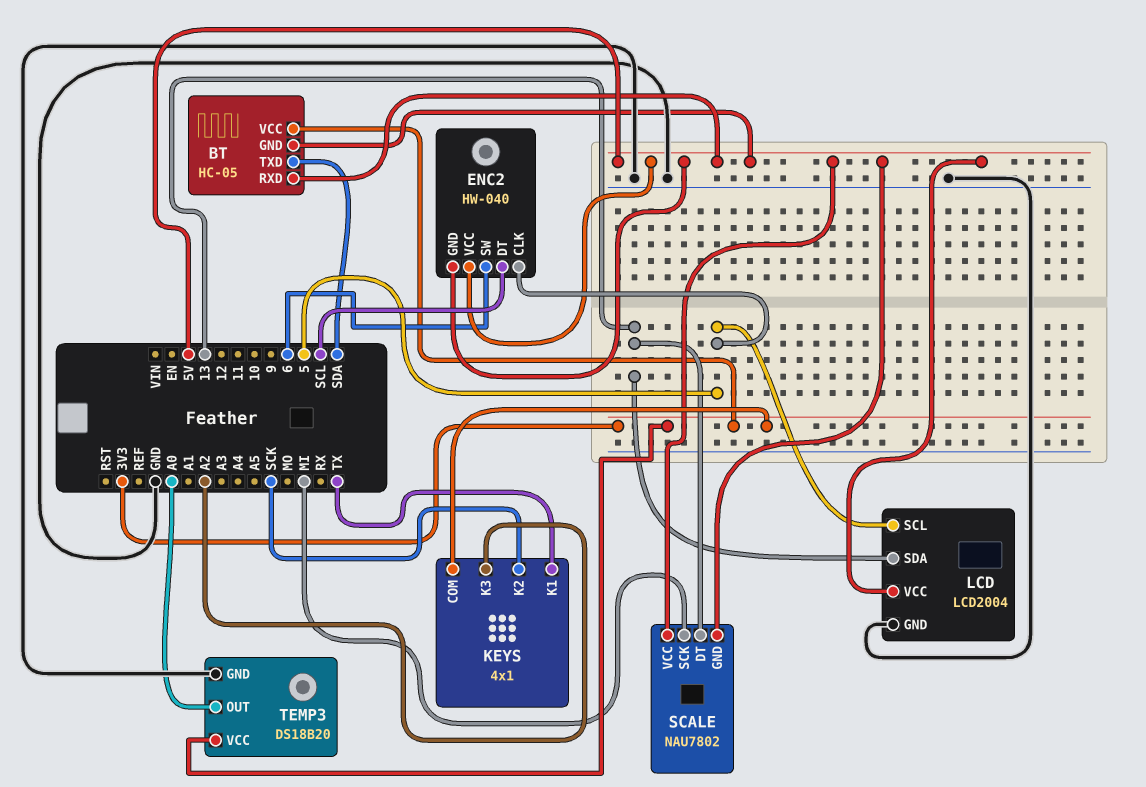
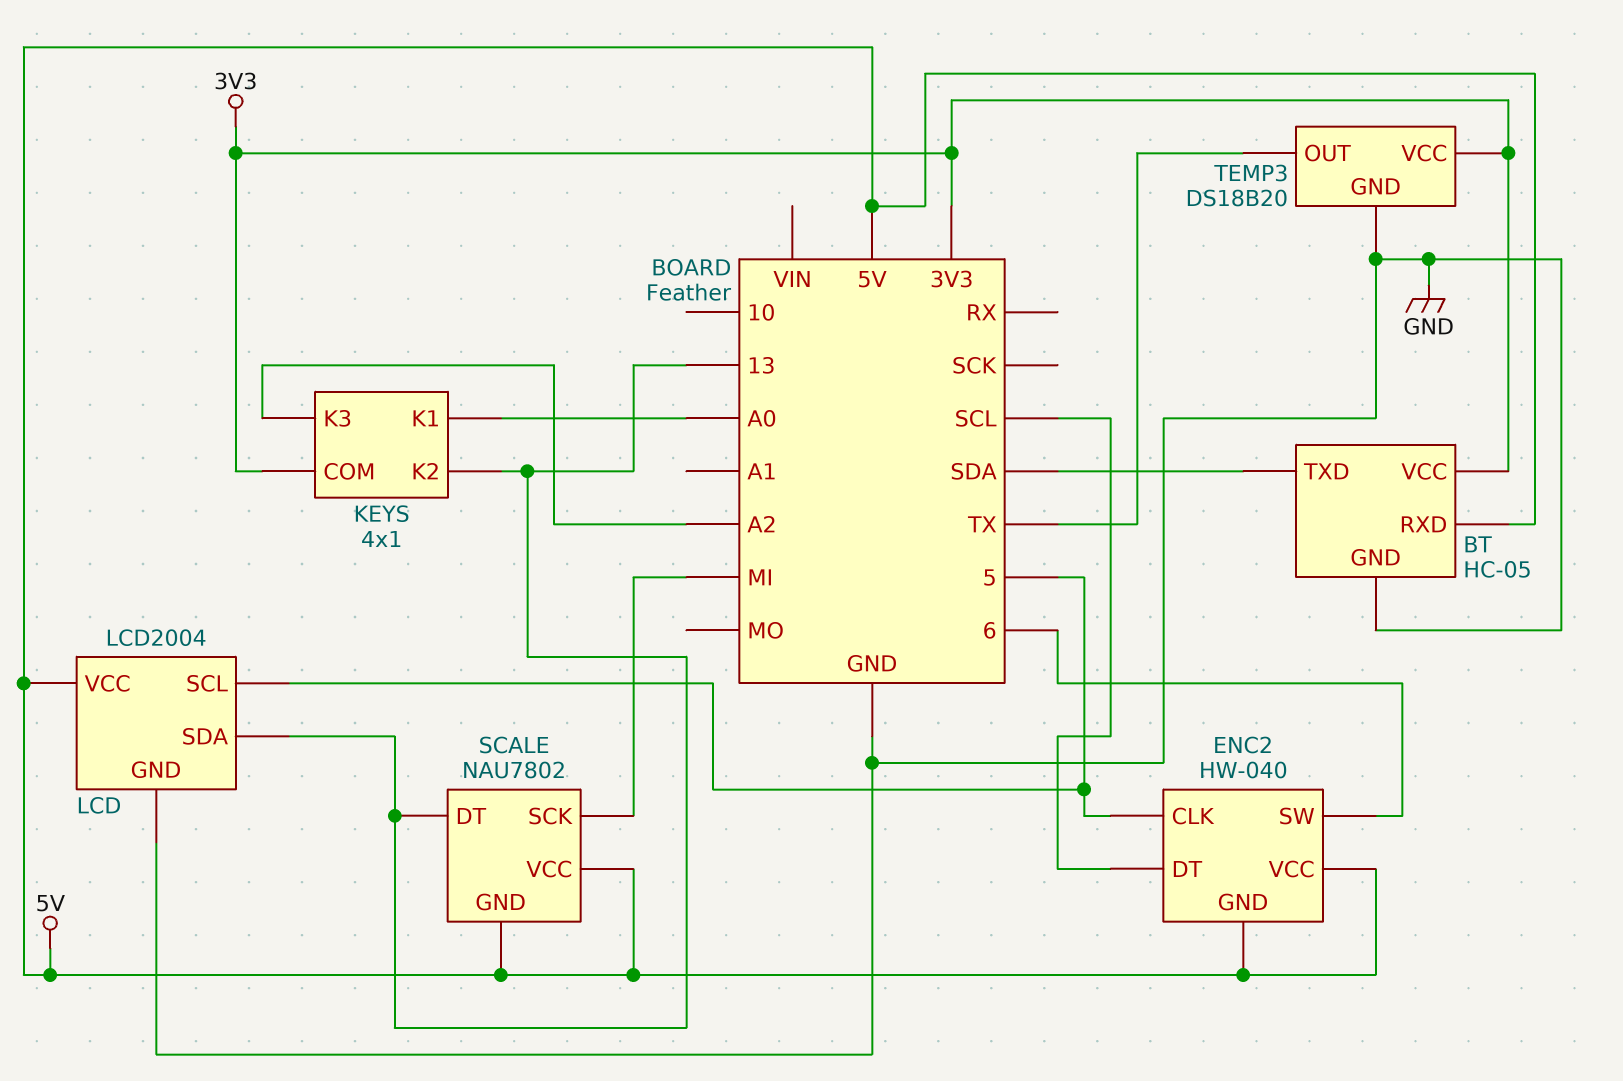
BT pin GND: 5V -> GND
KEYS pin K1: TX -> A0
KEYS pin K2: SCK -> 13
TEMP3 pin OUT: A0 -> TX

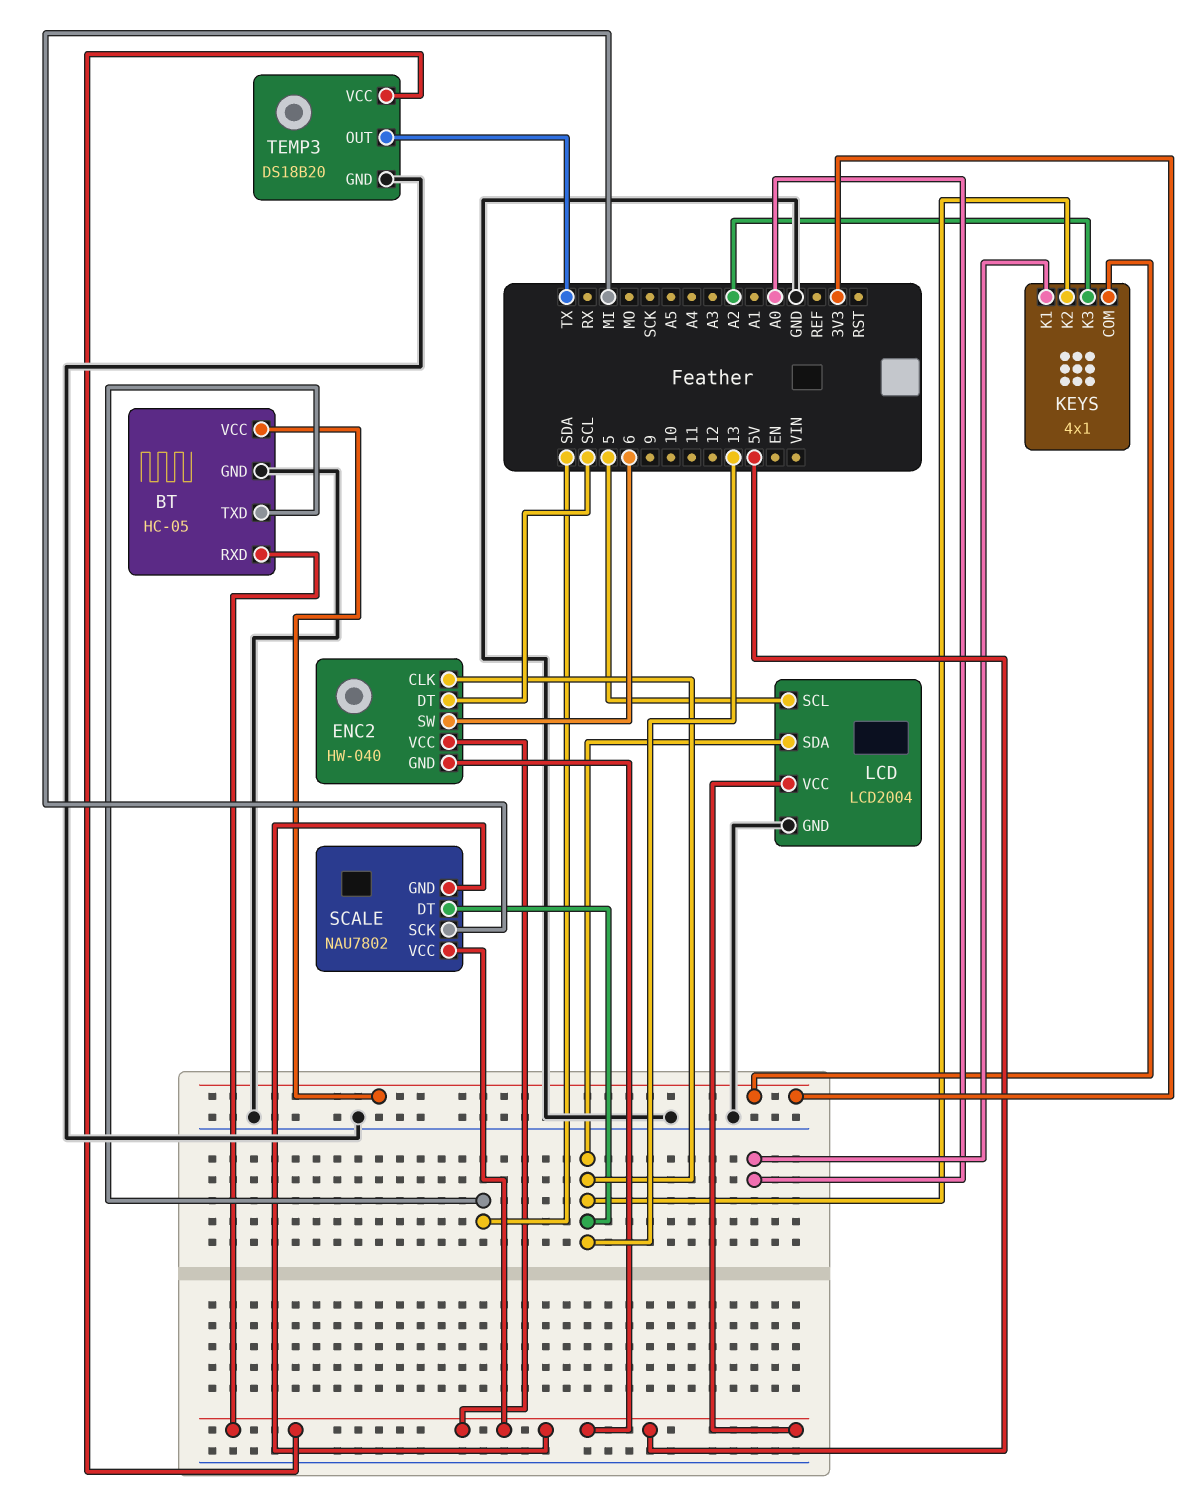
ENC2 pin CLK: 5 -> 13
TEMP3 pin VCC: 3V3 -> 5V

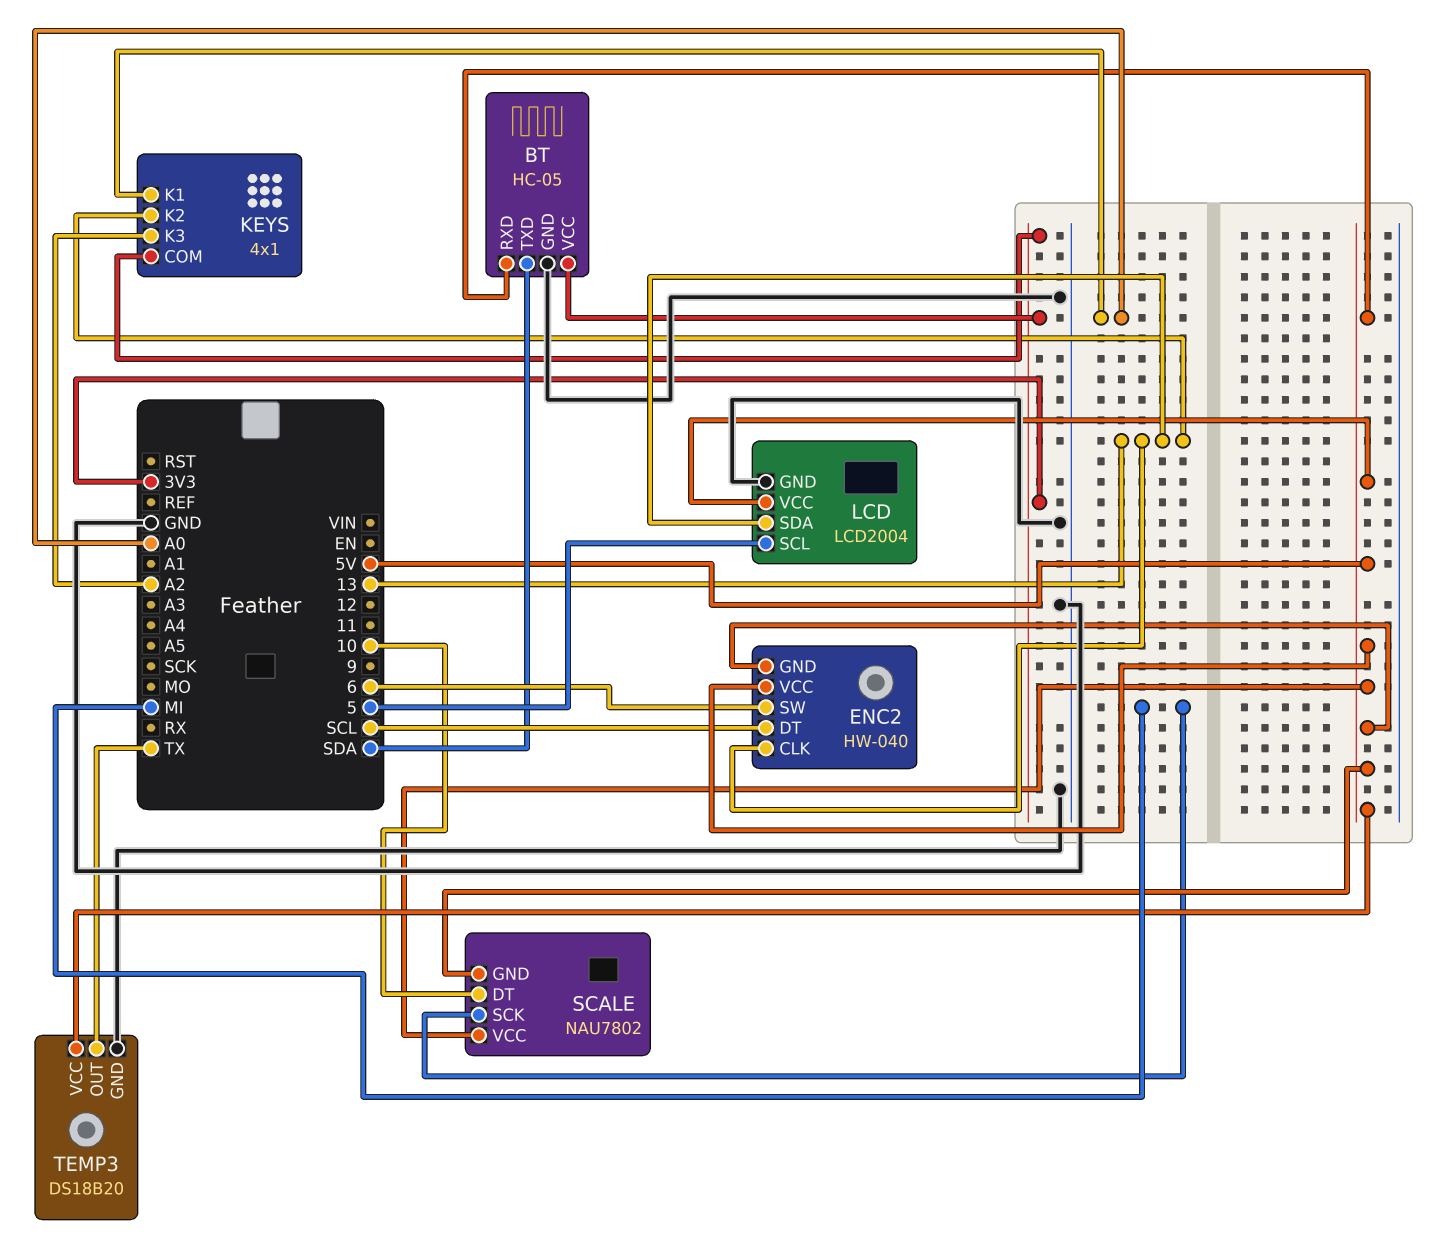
SCALE pin DT: 13 -> 10

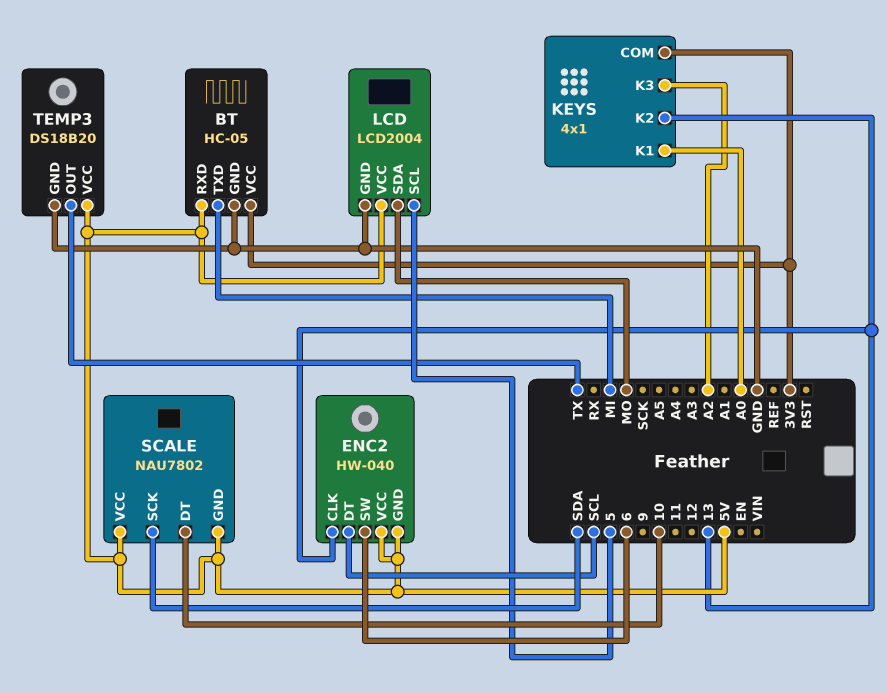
BT pin TXD: SDA -> MI
LCD pin SDA: 13 -> MO
SCALE pin SCK: MI -> SDA

